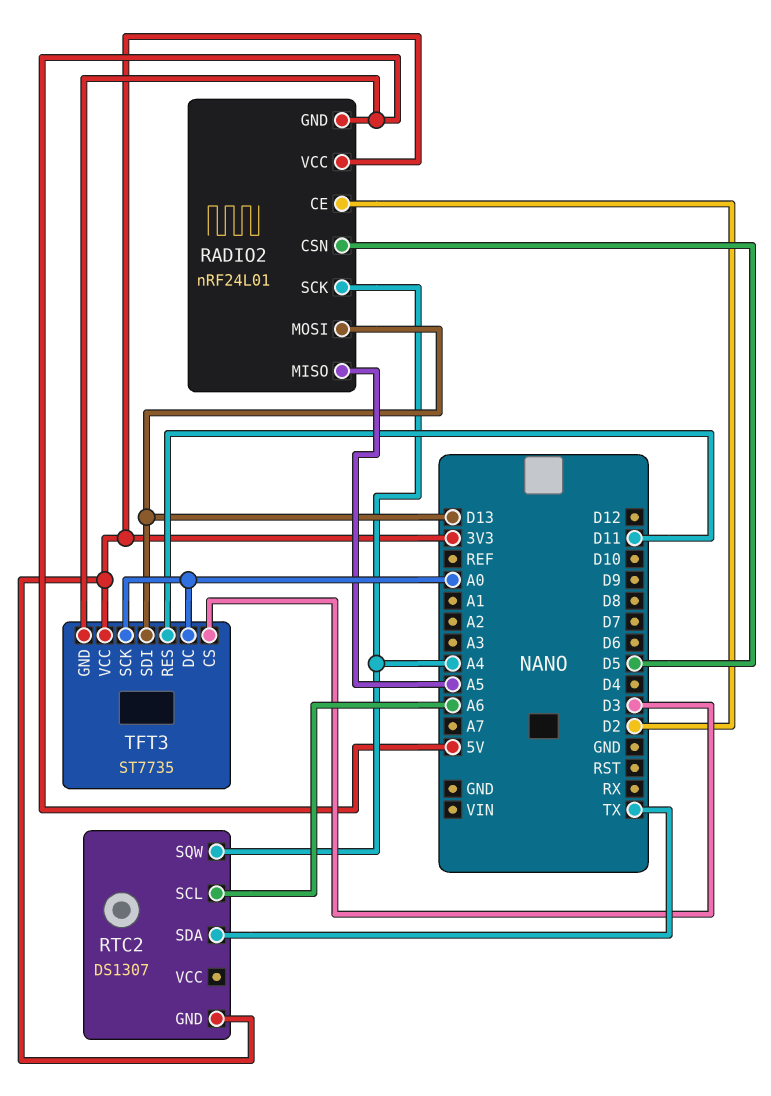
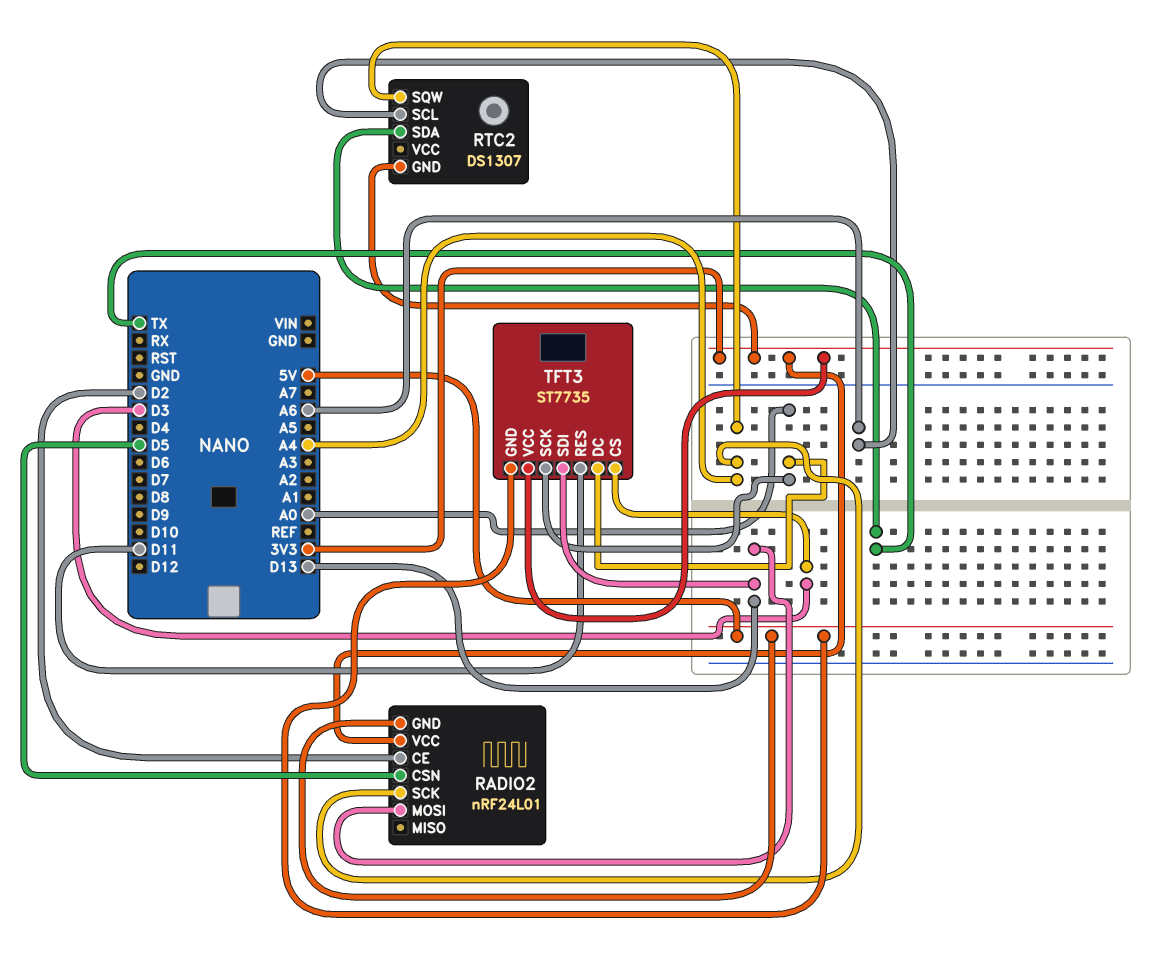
RADIO2 pin MISO: A5 -> none

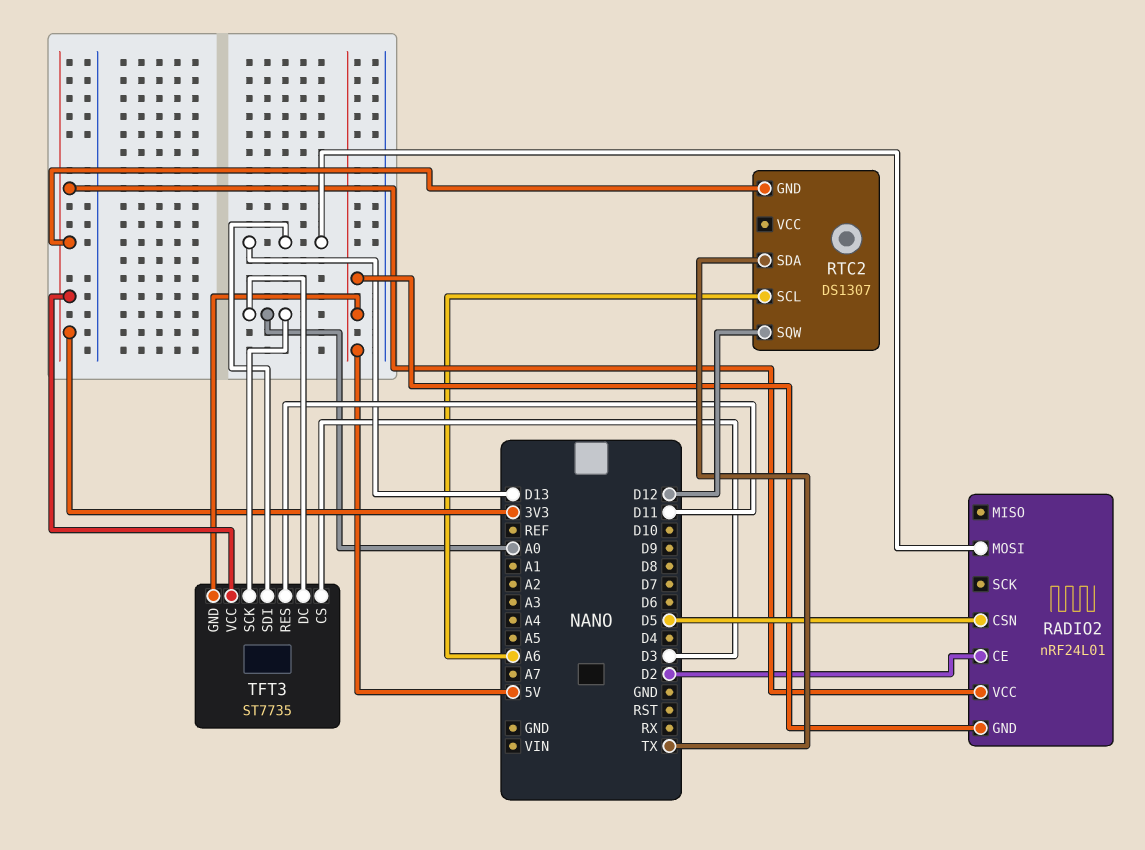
RADIO2 pin SCK: A4 -> none
RTC2 pin SQW: A4 -> D12

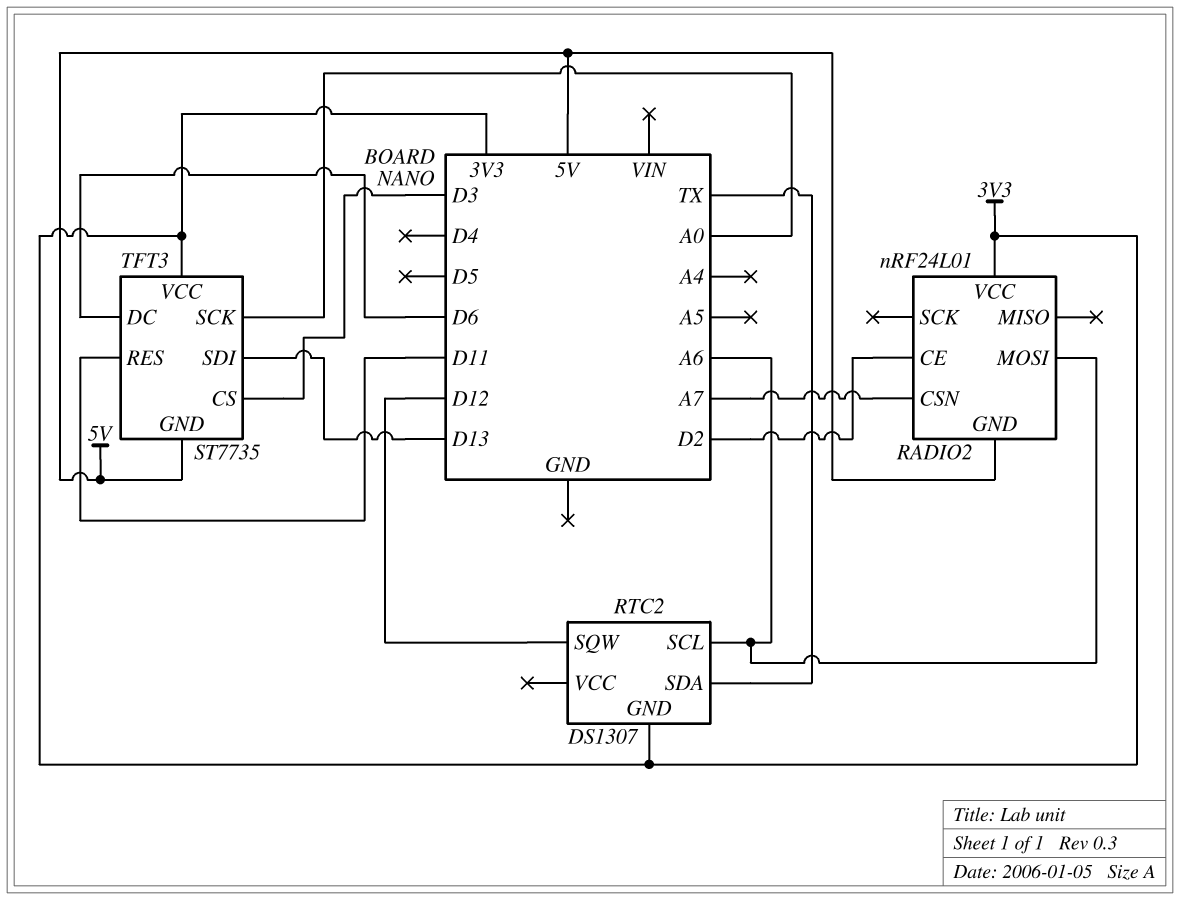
RADIO2 pin CSN: D5 -> A7
RADIO2 pin MOSI: D13 -> A6
TFT3 pin DC: A0 -> D6

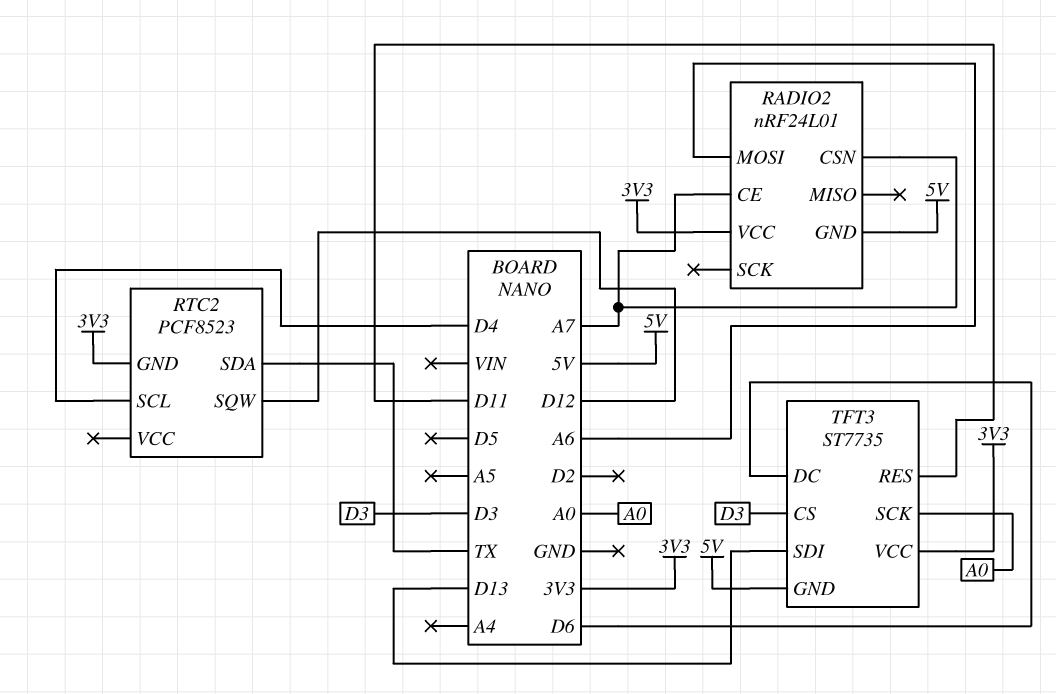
RADIO2 pin CE: D2 -> A7
RTC2: DS1307 -> PCF8523
RTC2 pin SCL: A6 -> D4

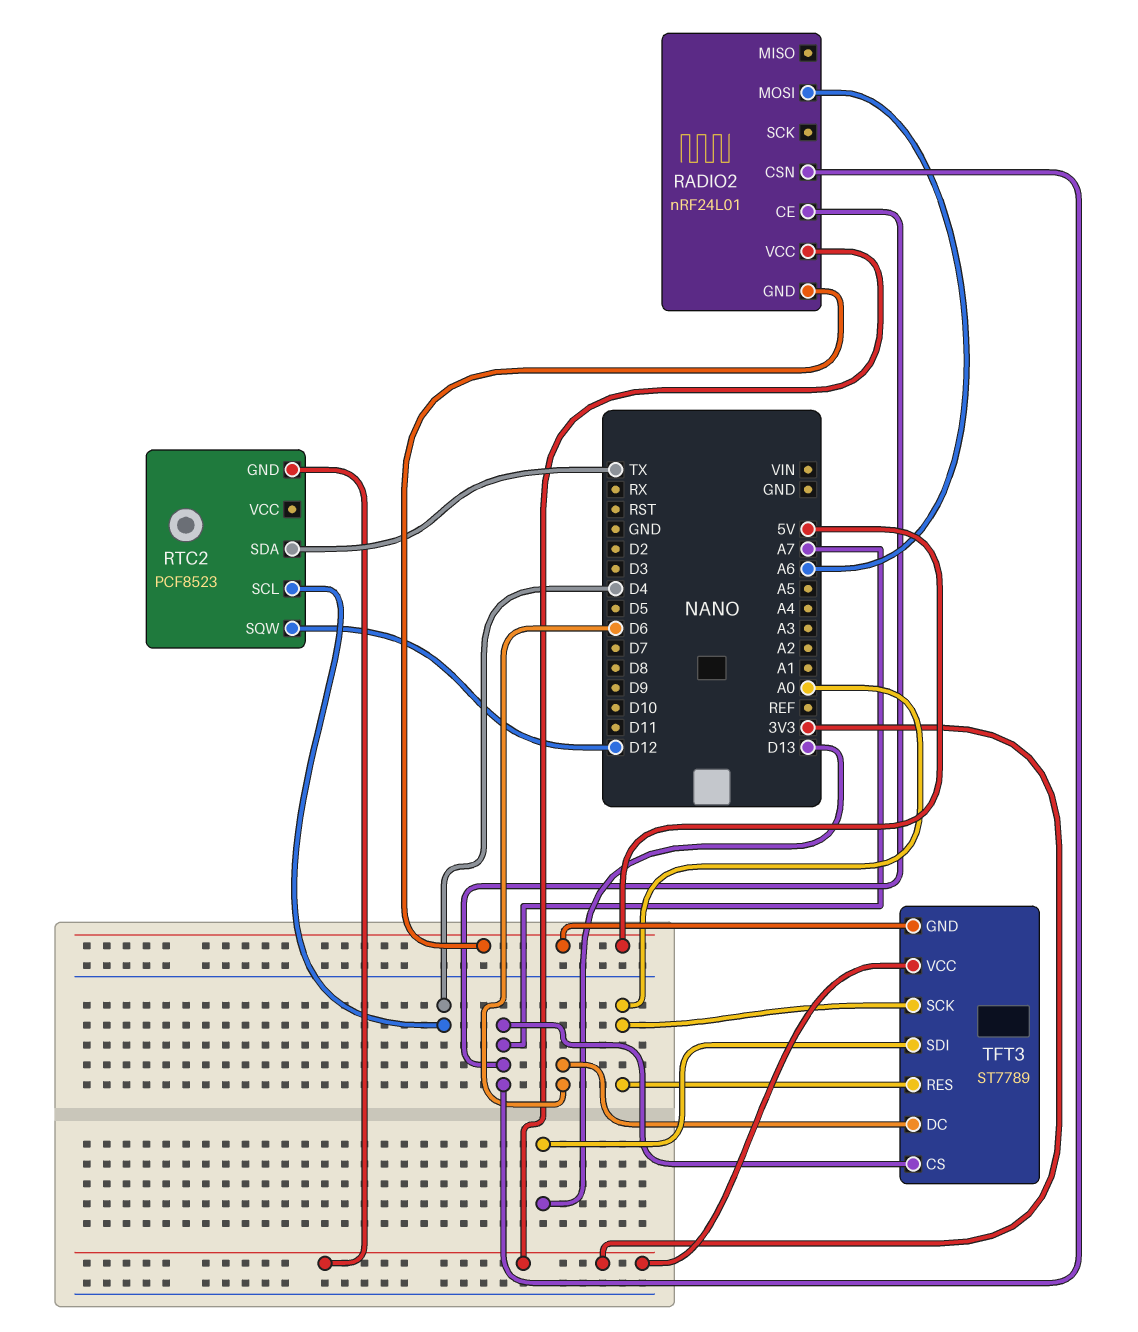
TFT3: ST7735 -> ST7789
TFT3 pin CS: D3 -> A7
TFT3 pin RES: D11 -> A0

